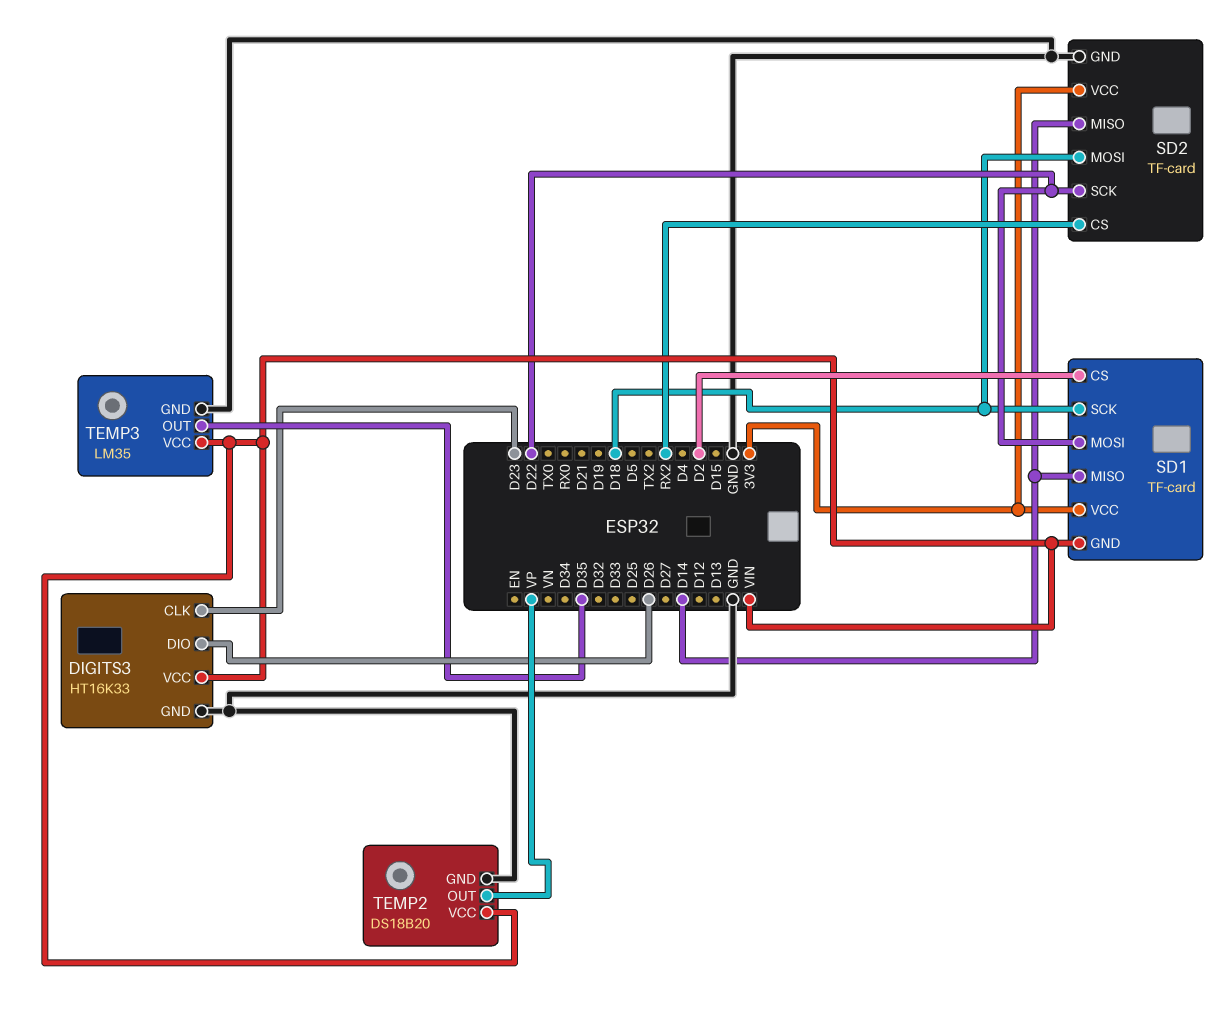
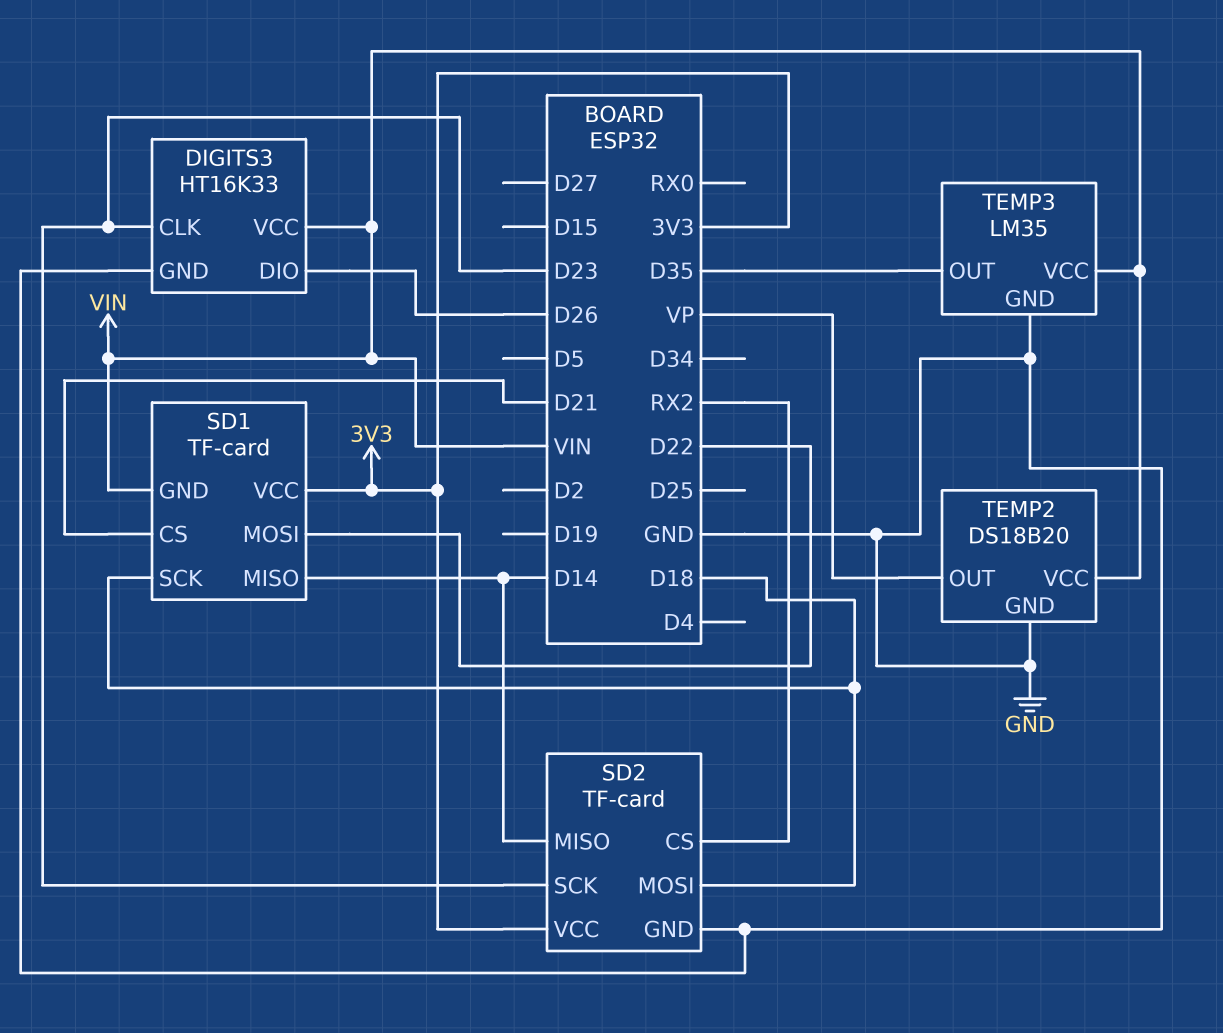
SD1 pin CS: D2 -> D21
SD2 pin SCK: D22 -> D23

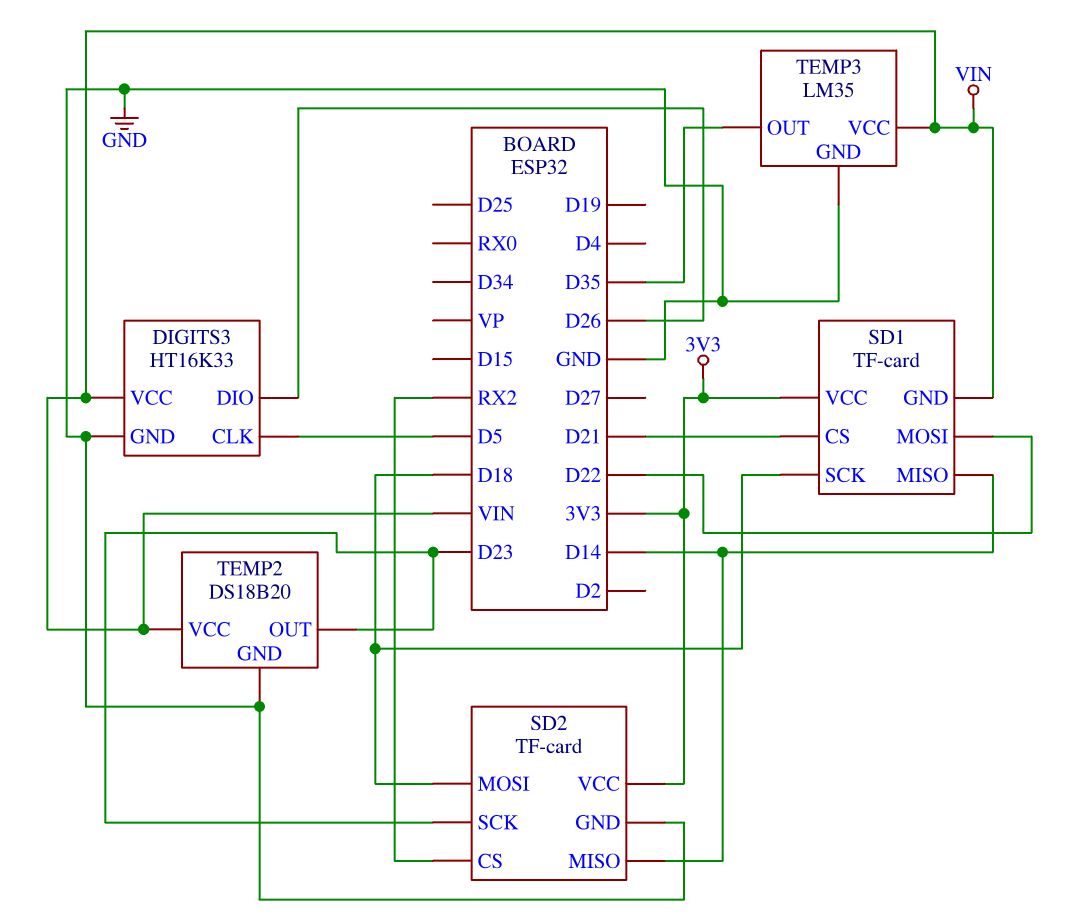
DIGITS3 pin CLK: D23 -> D5
TEMP2 pin OUT: VP -> D23

